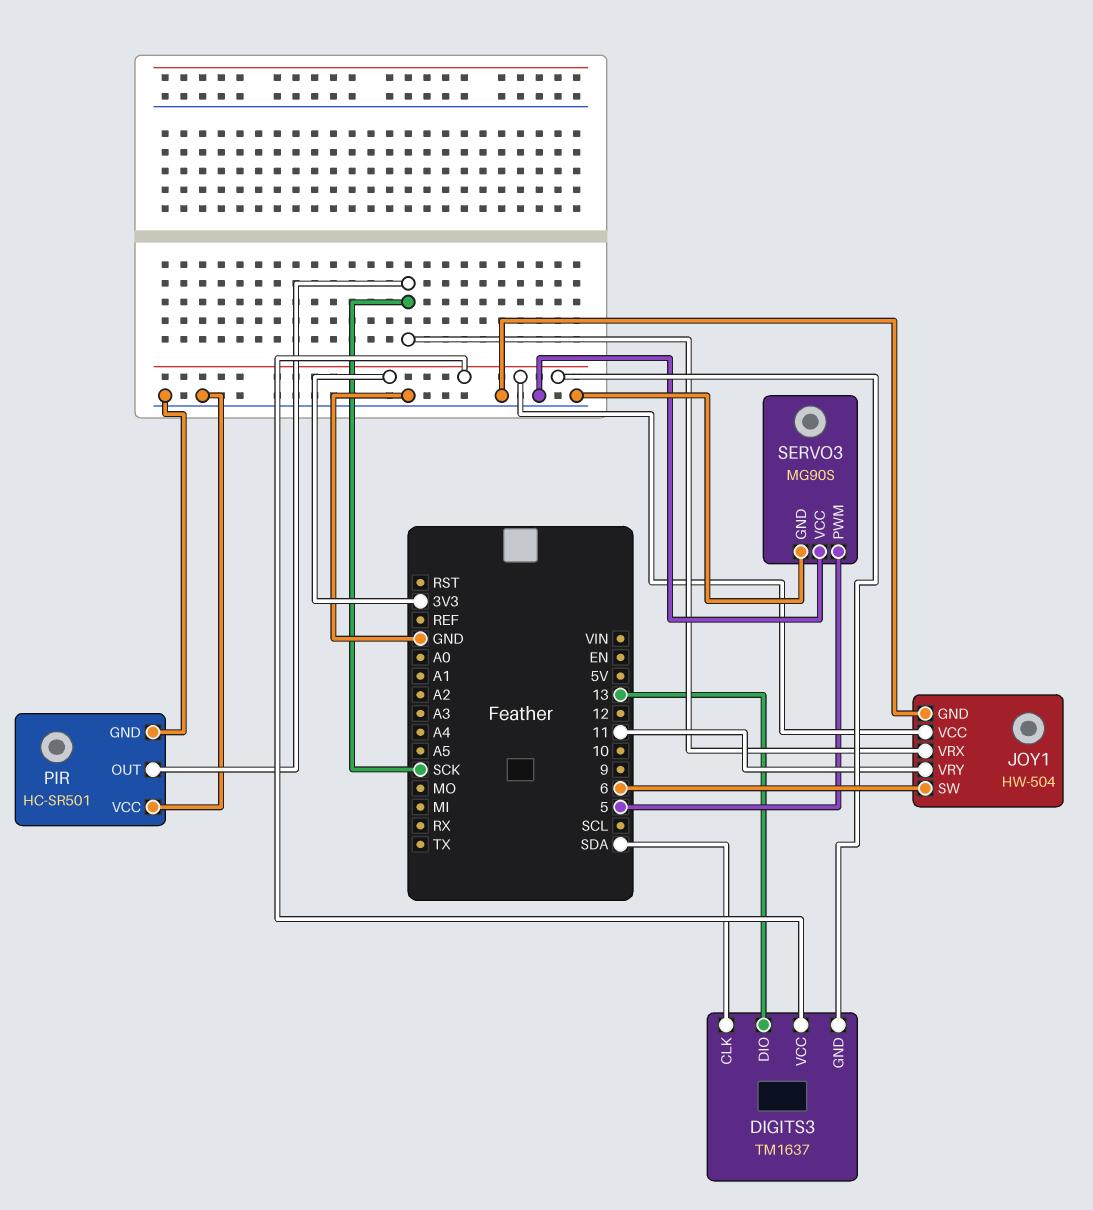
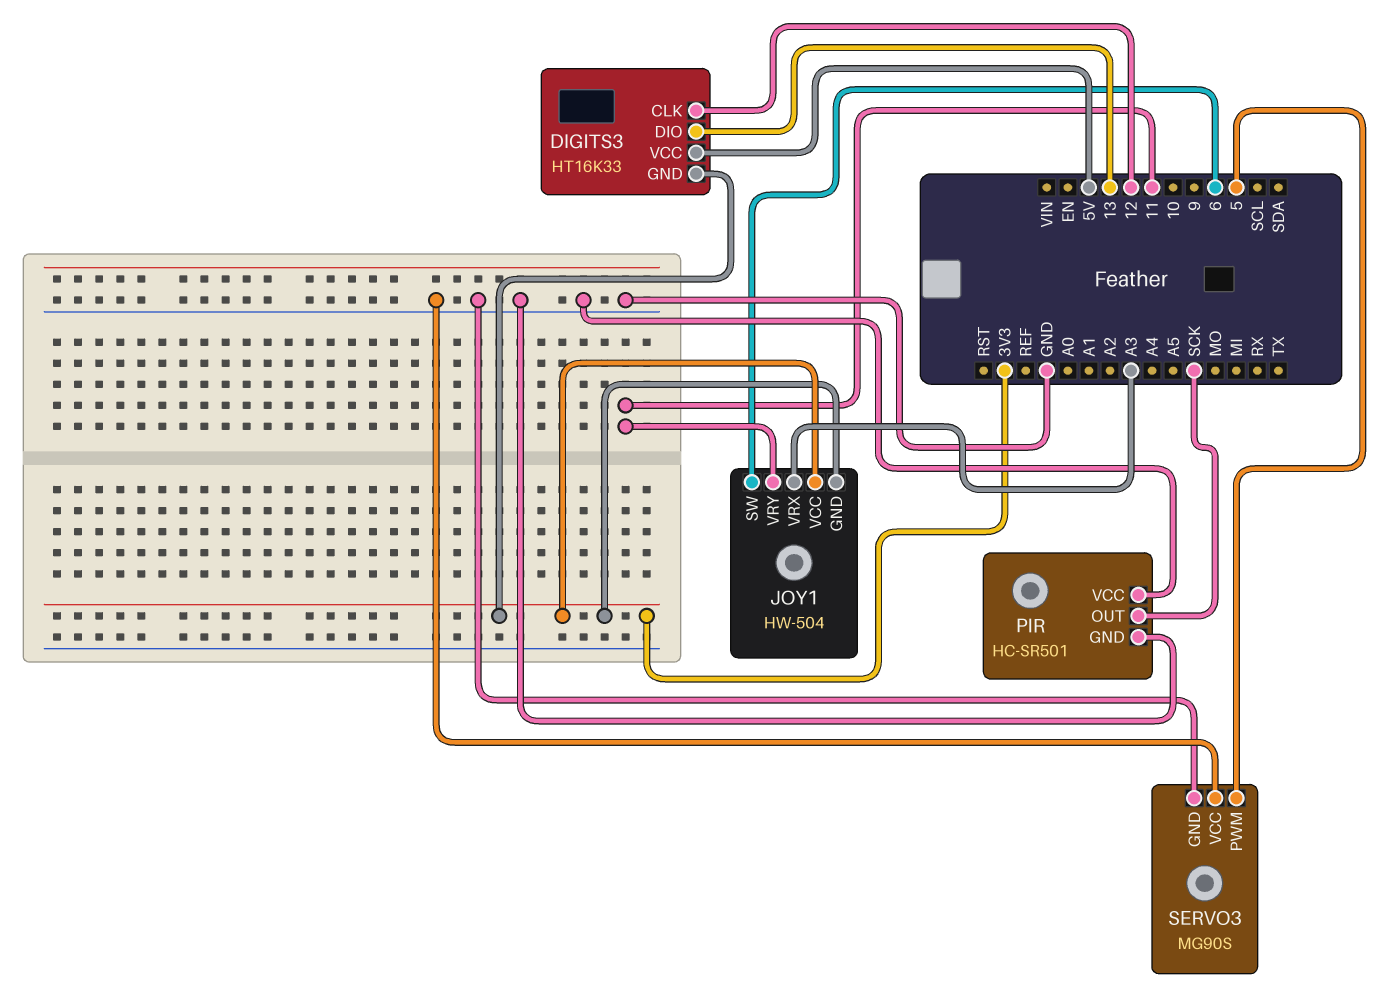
DIGITS3: TM1637 -> HT16K33
DIGITS3 pin CLK: SDA -> 12
DIGITS3 pin VCC: 3V3 -> 5V
JOY1 pin GND: GND -> 3V3
JOY1 pin VRX: SCK -> A3

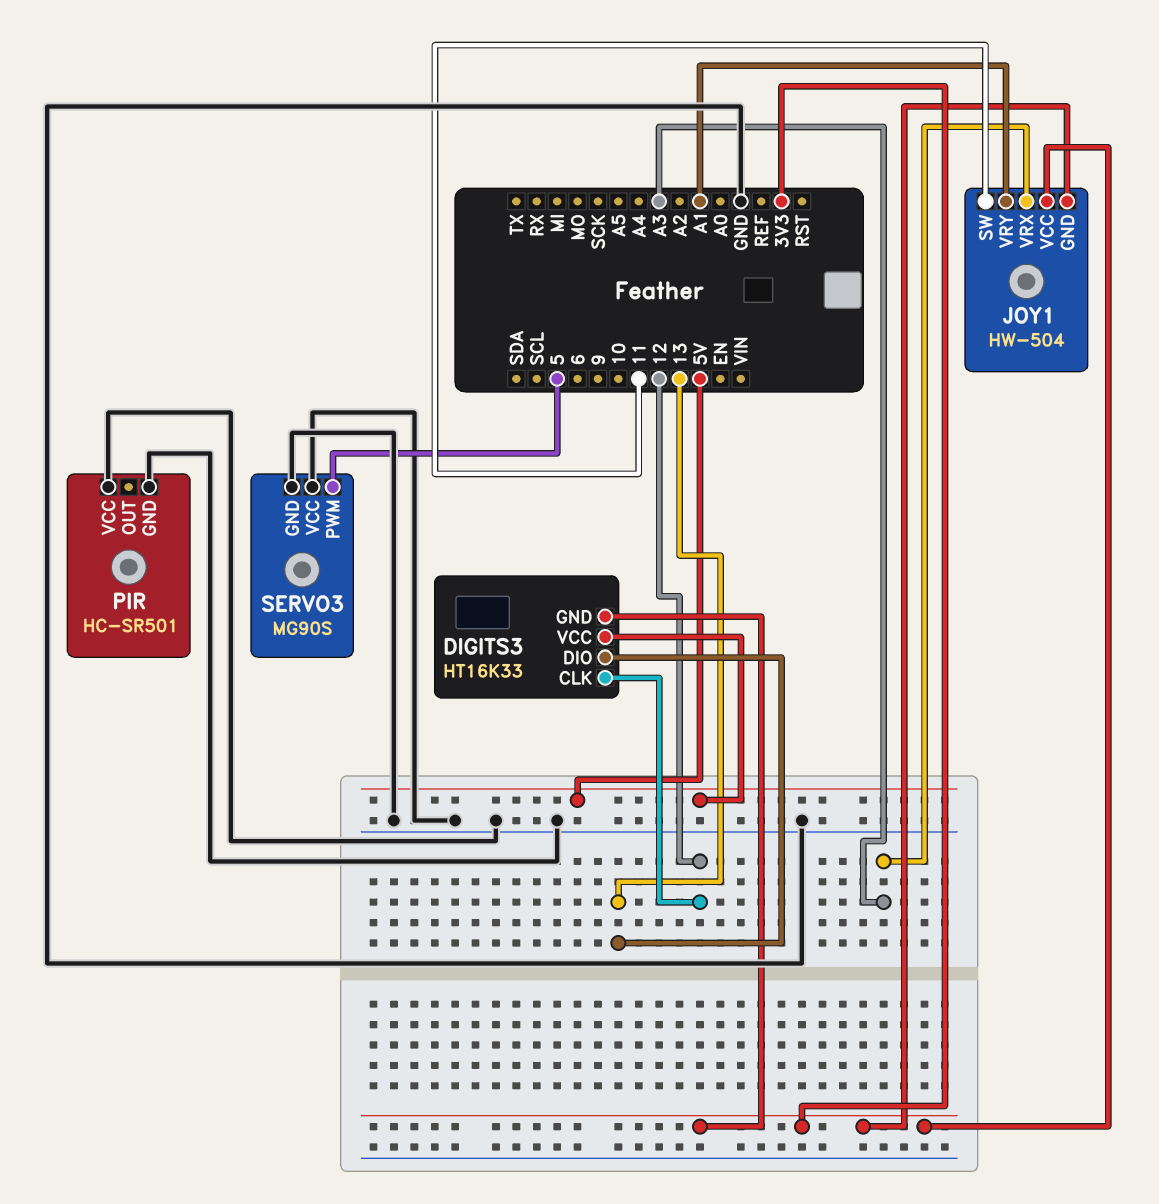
JOY1 pin SW: 6 -> 11
JOY1 pin VRY: 11 -> A1
PIR pin OUT: SCK -> none

